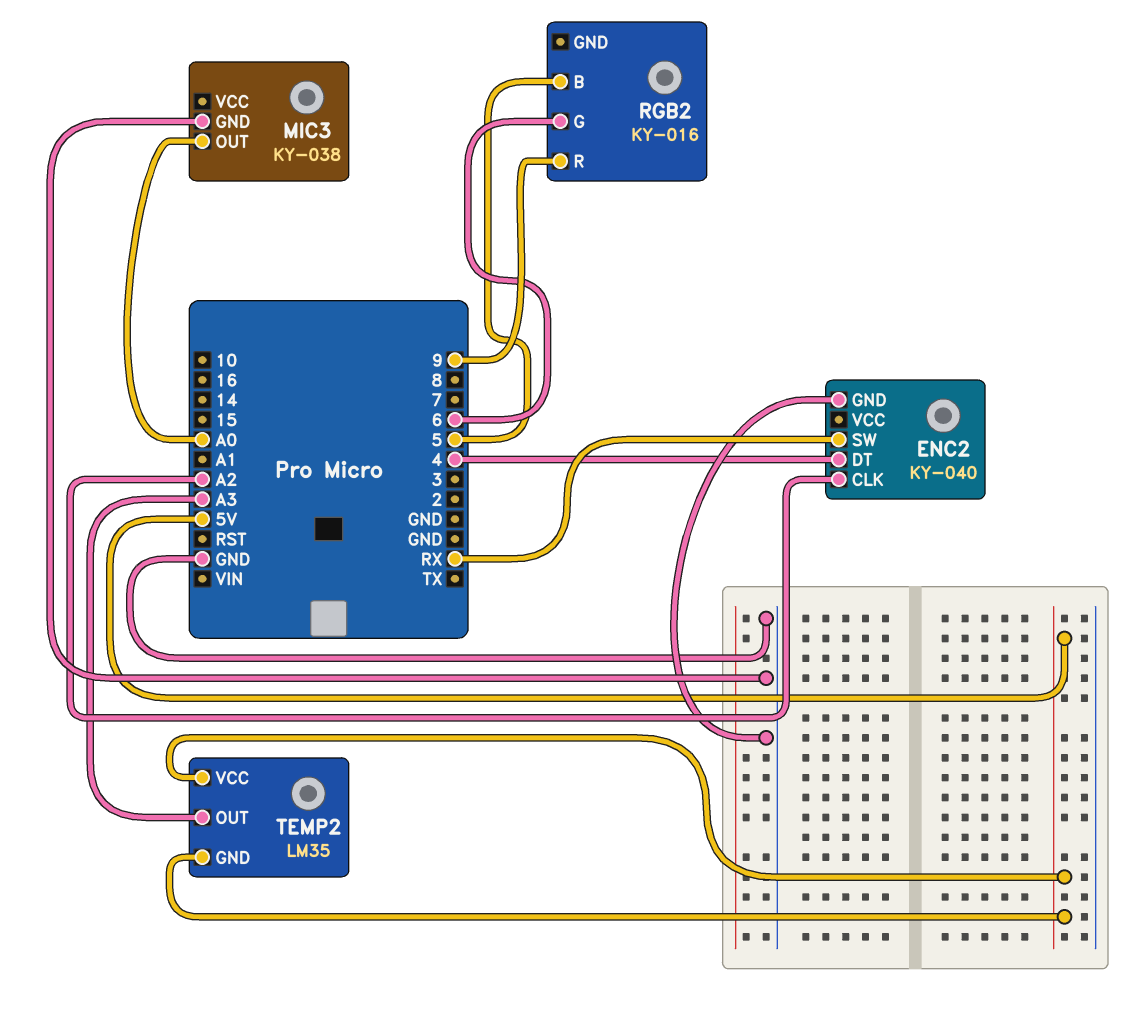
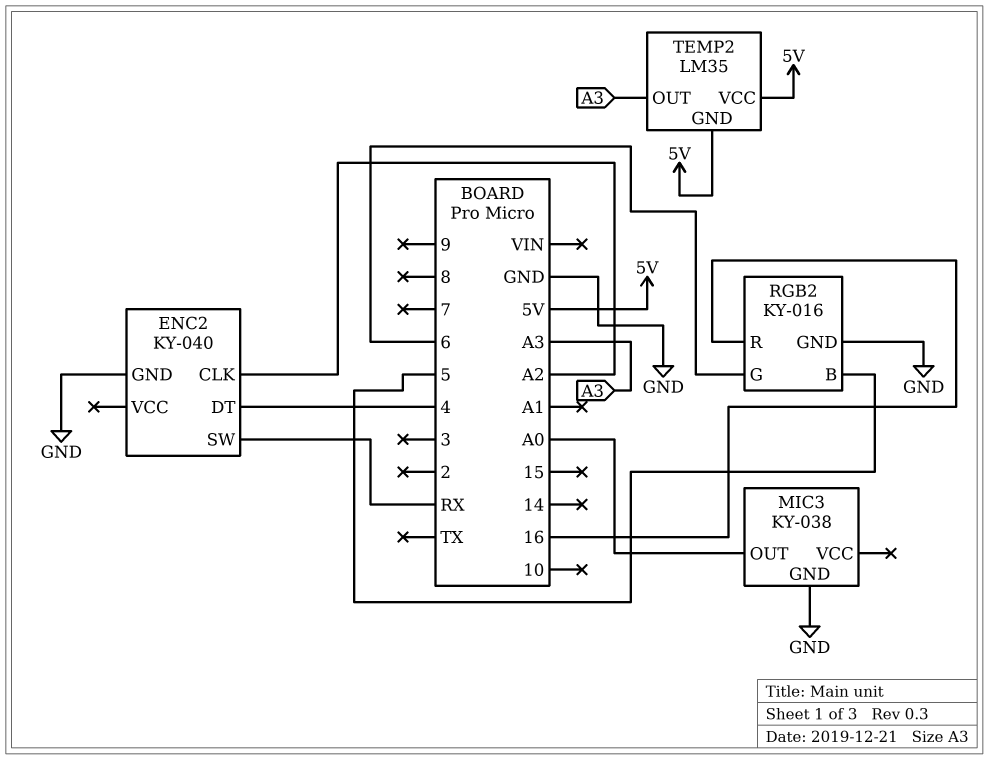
RGB2 pin GND: none -> GND
RGB2 pin R: 9 -> 16

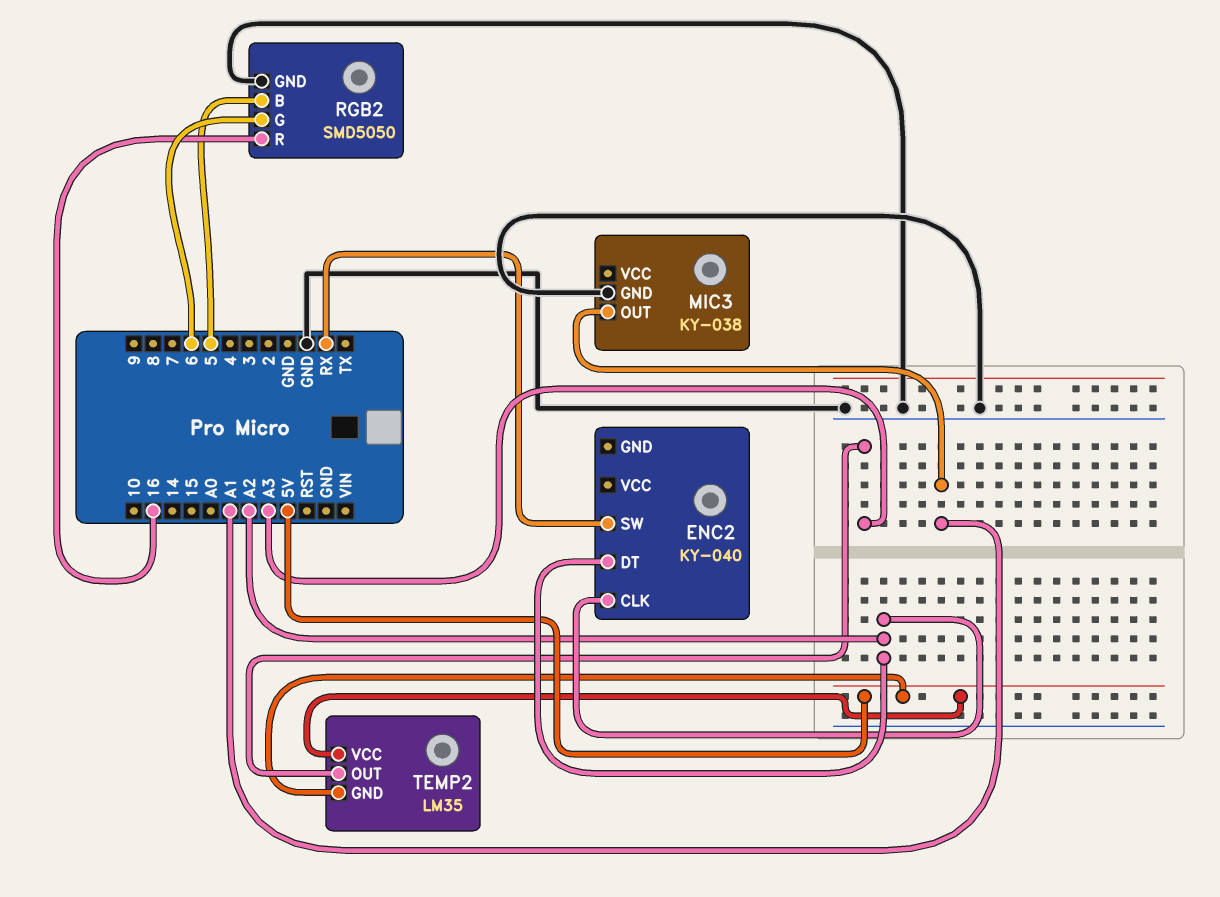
ENC2 pin DT: 4 -> A2
ENC2 pin GND: GND -> none
MIC3 pin OUT: A0 -> A1
RGB2: KY-016 -> SMD5050

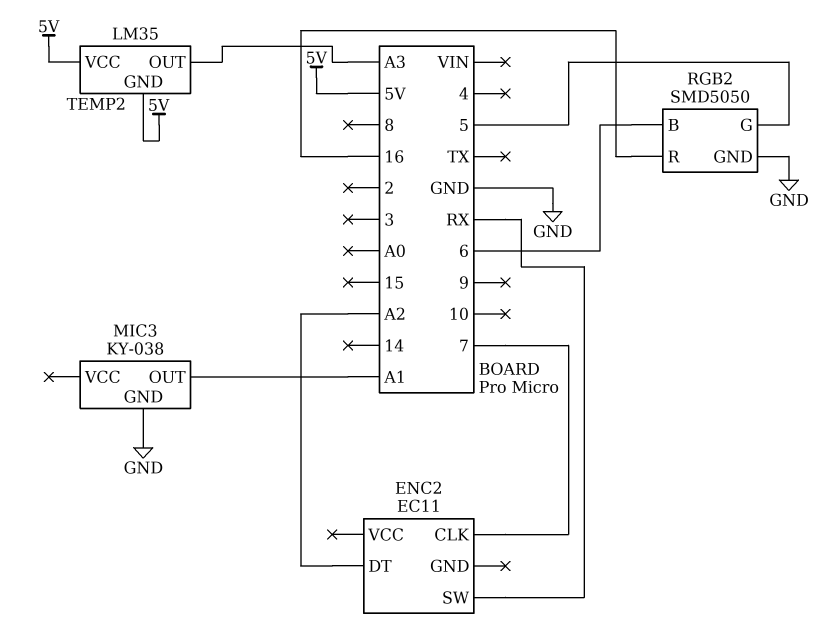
ENC2: KY-040 -> EC11
ENC2 pin CLK: A2 -> 7
RGB2 pin B: 5 -> 6
RGB2 pin G: 6 -> 5

